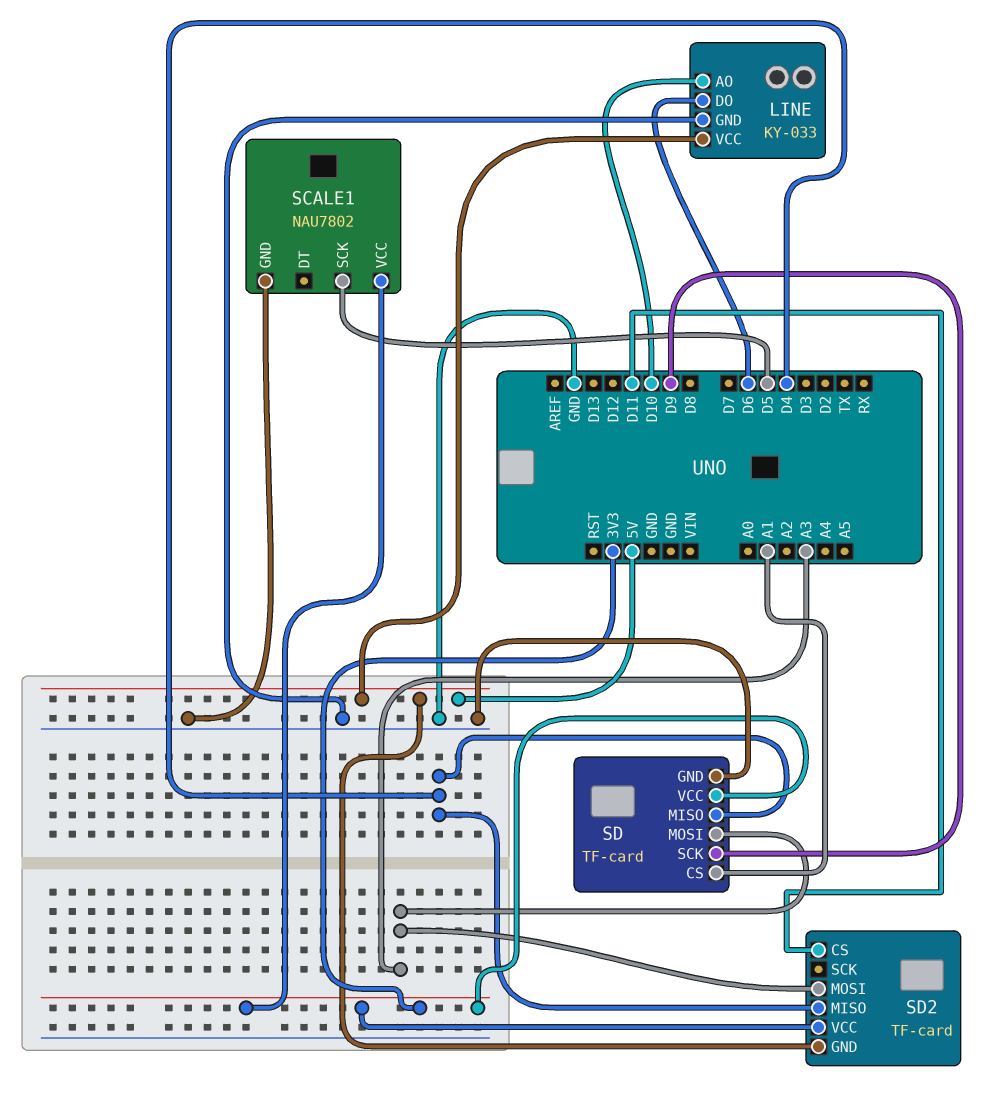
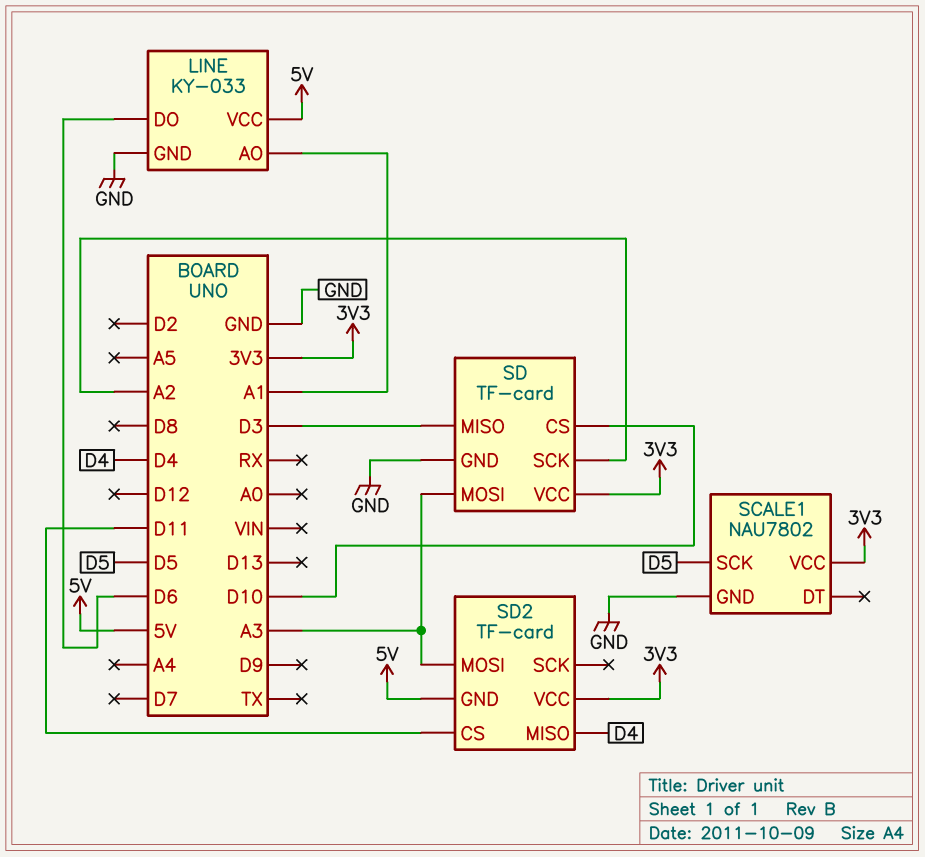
LINE pin AO: D10 -> A1
SD pin CS: A1 -> D10
SD pin MISO: D4 -> D3
SD pin SCK: D9 -> A2

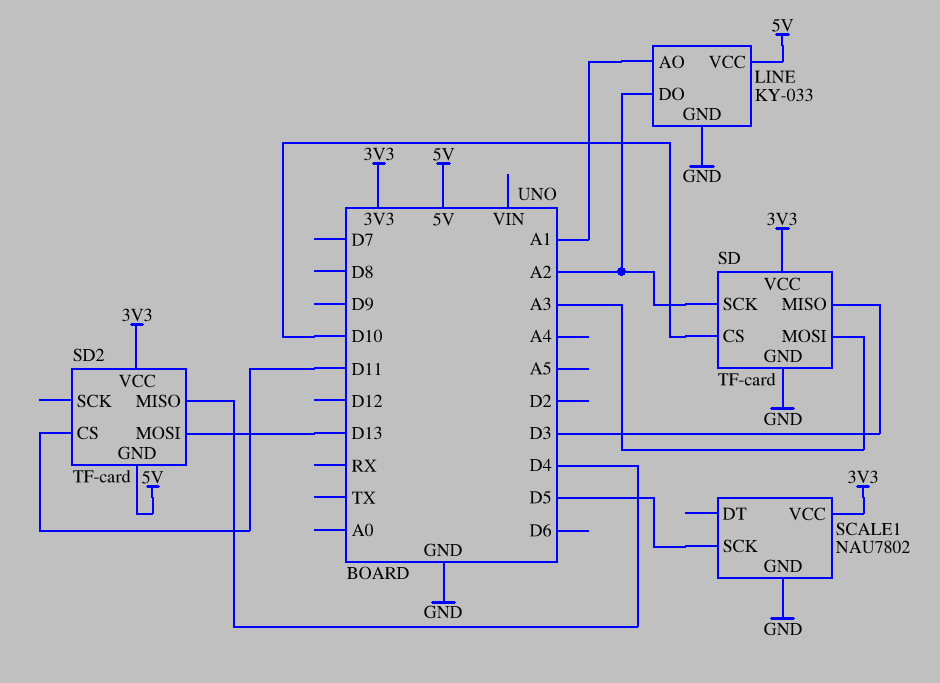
LINE pin DO: D6 -> A2
SD2 pin MOSI: A3 -> D13

